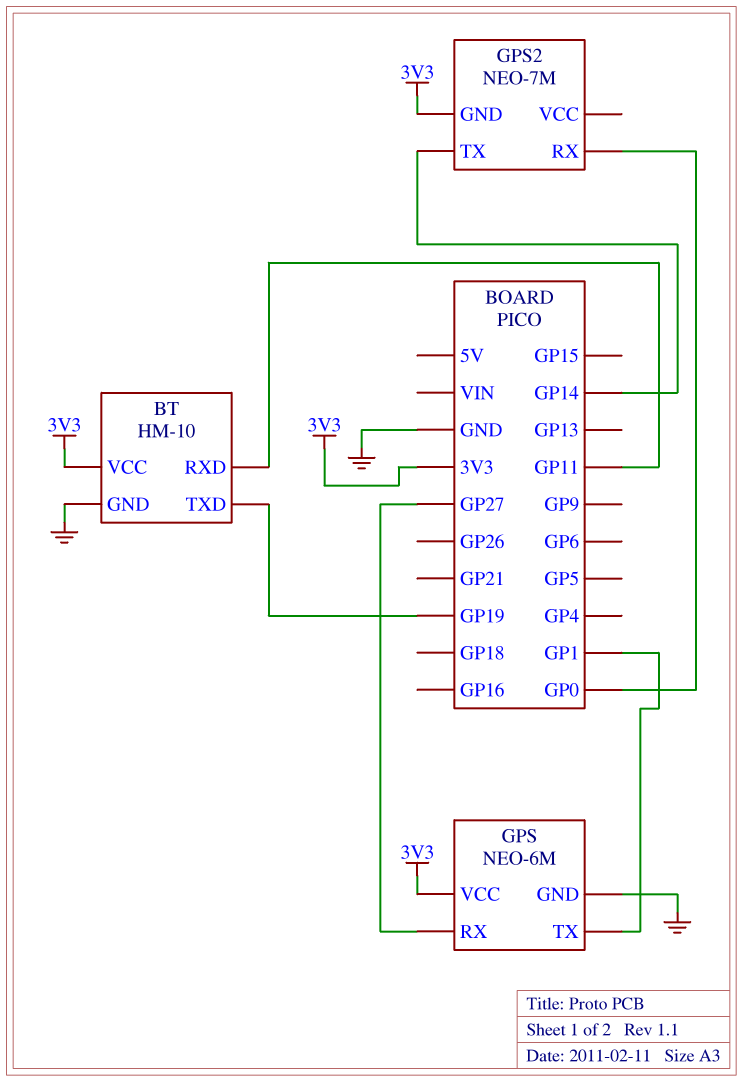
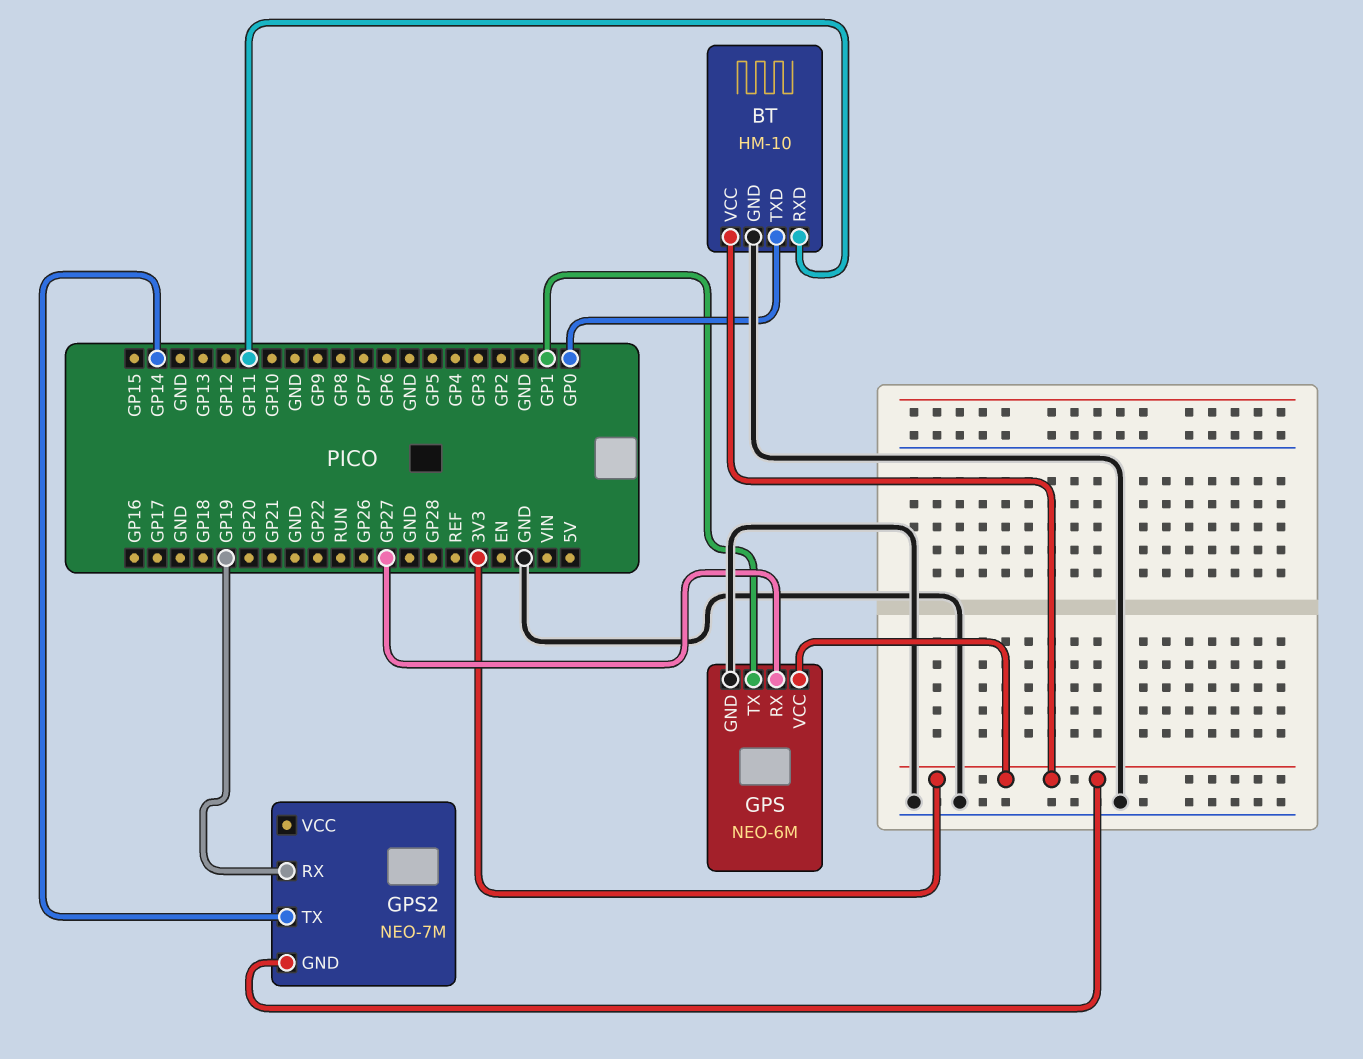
BT pin TXD: GP19 -> GP0
GPS2 pin RX: GP0 -> GP19

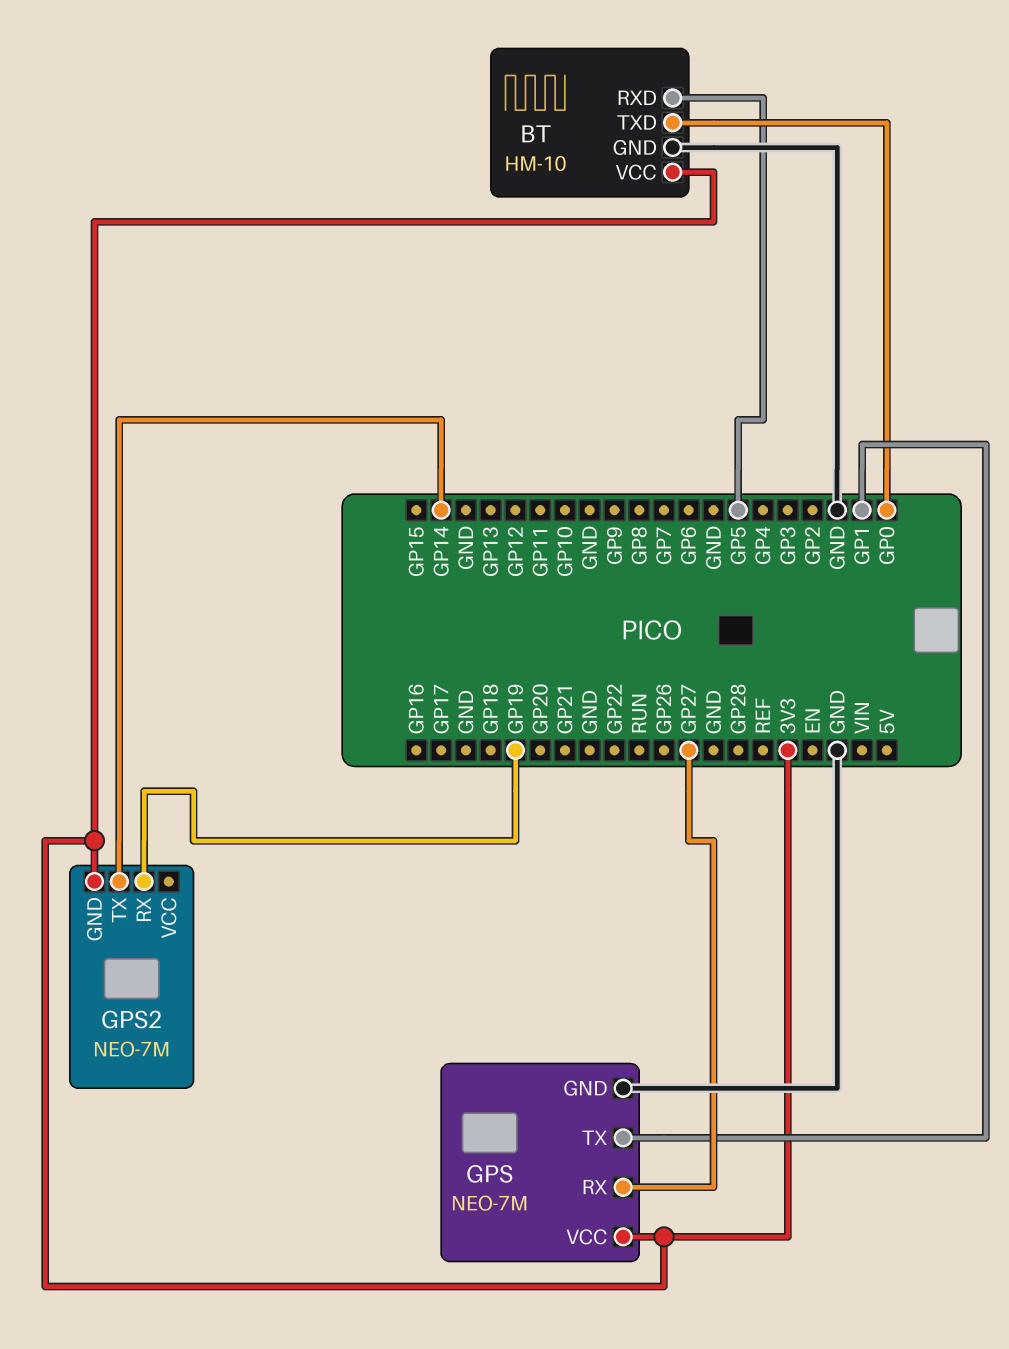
BT pin RXD: GP11 -> GP5
GPS: NEO-6M -> NEO-7M

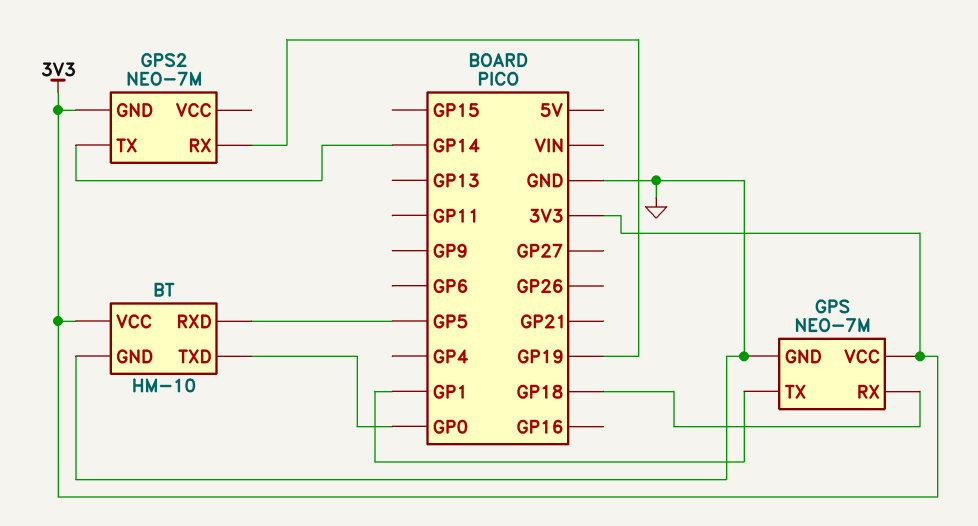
GPS pin RX: GP27 -> GP18

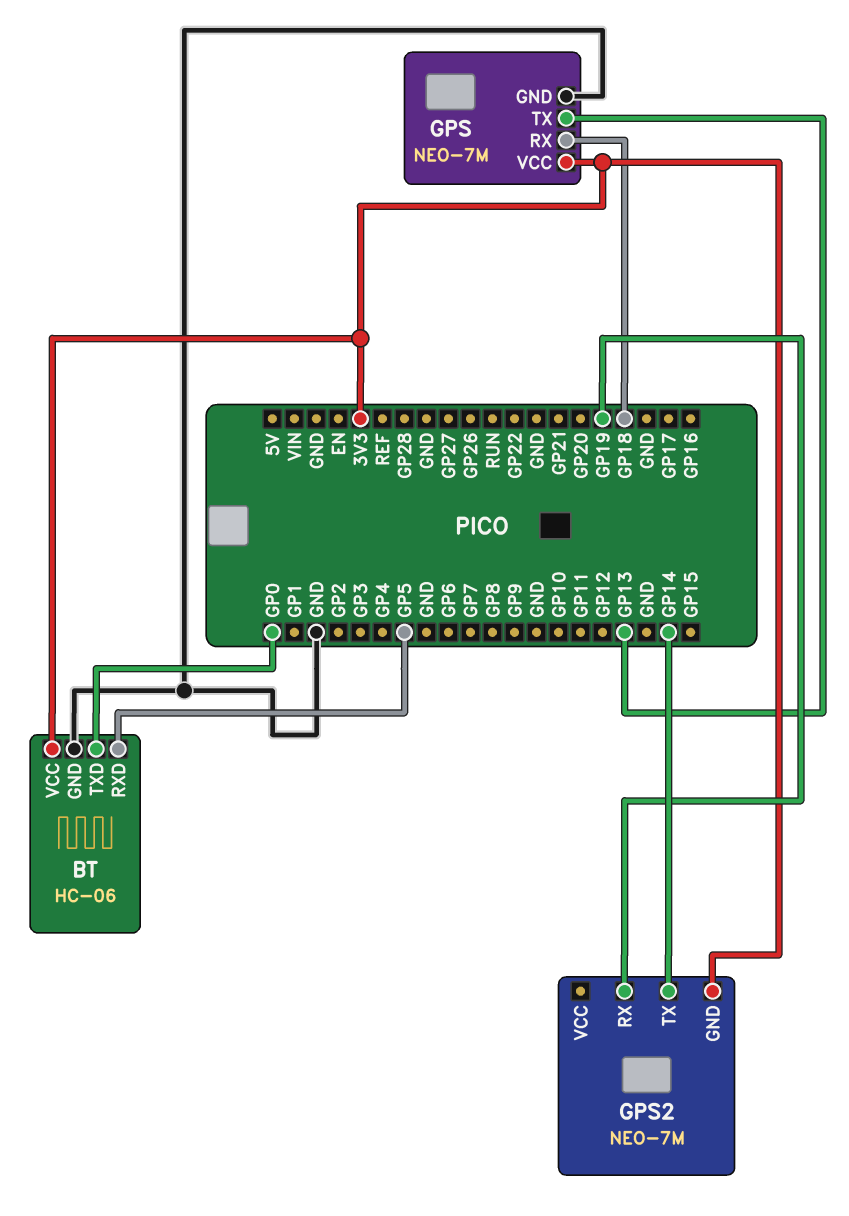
BT: HM-10 -> HC-06
GPS pin TX: GP1 -> GP13

